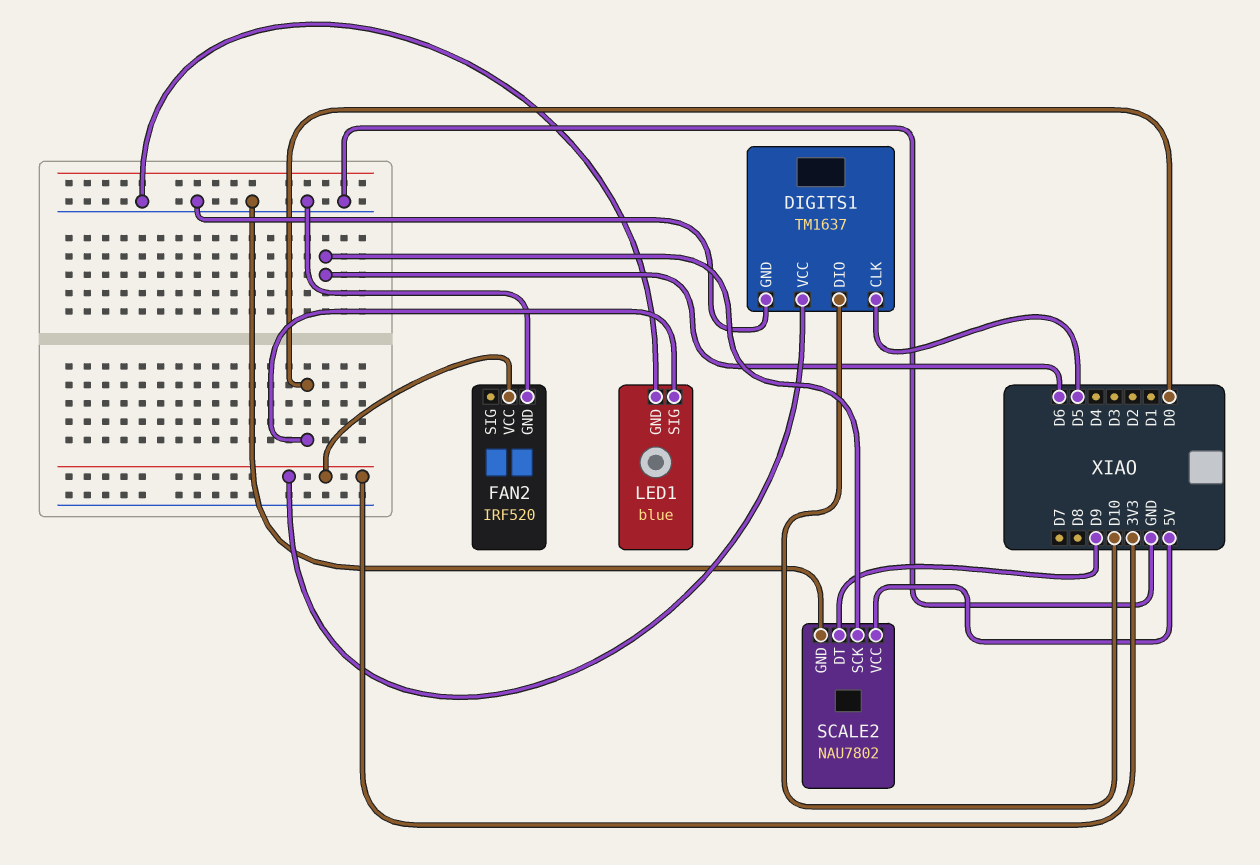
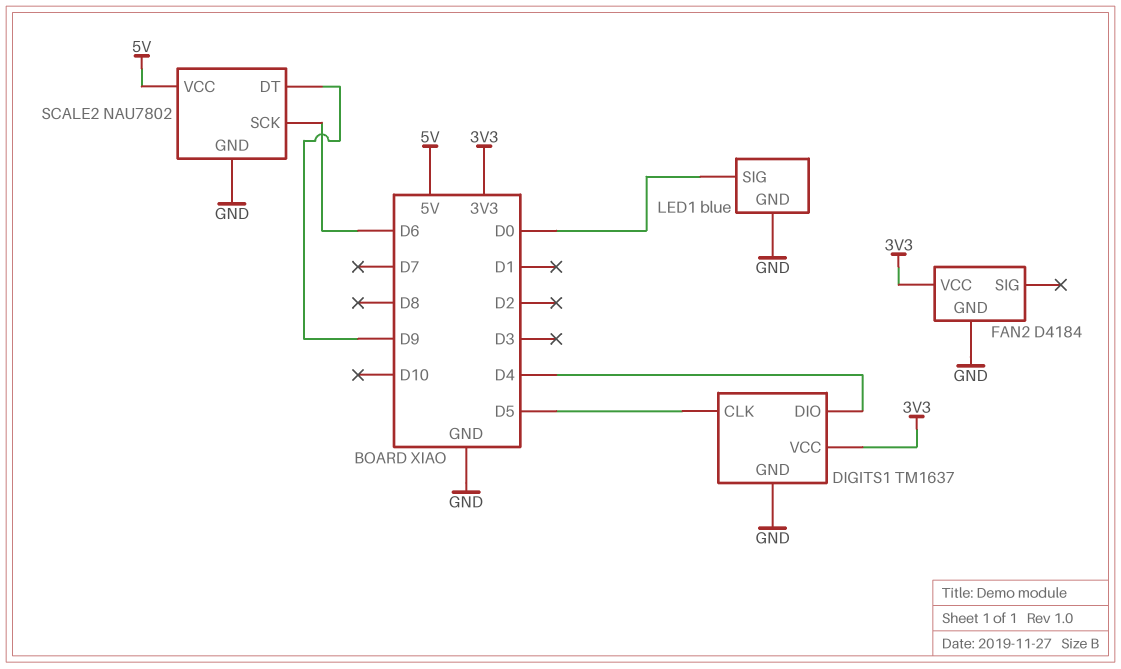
DIGITS1 pin DIO: D10 -> D4
FAN2: IRF520 -> D4184

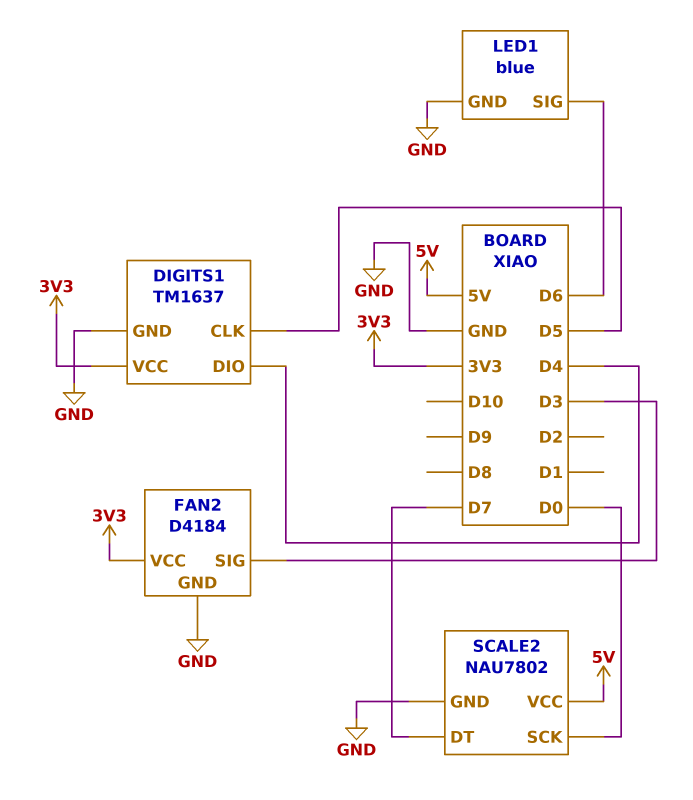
FAN2 pin SIG: none -> D3
LED1 pin SIG: D0 -> D6
SCALE2 pin DT: D9 -> D7
SCALE2 pin SCK: D6 -> D0

